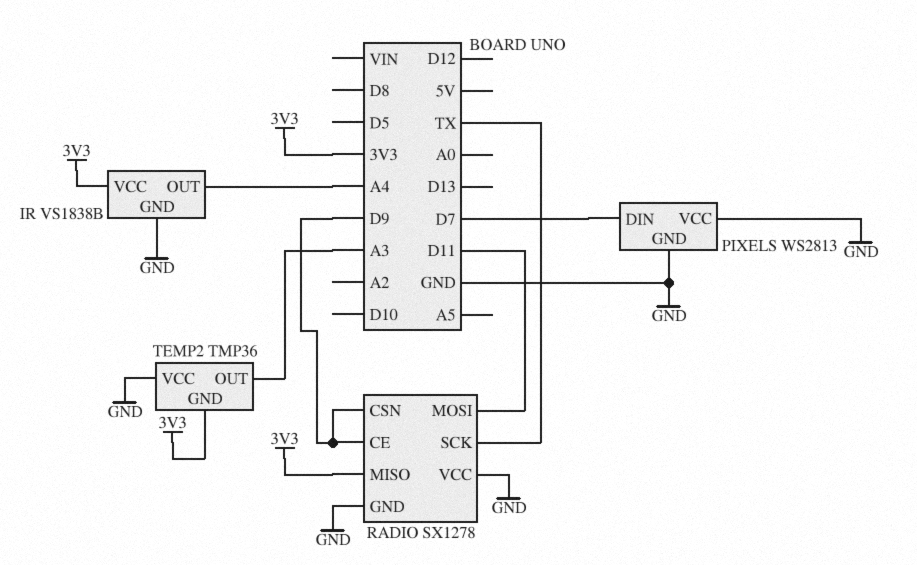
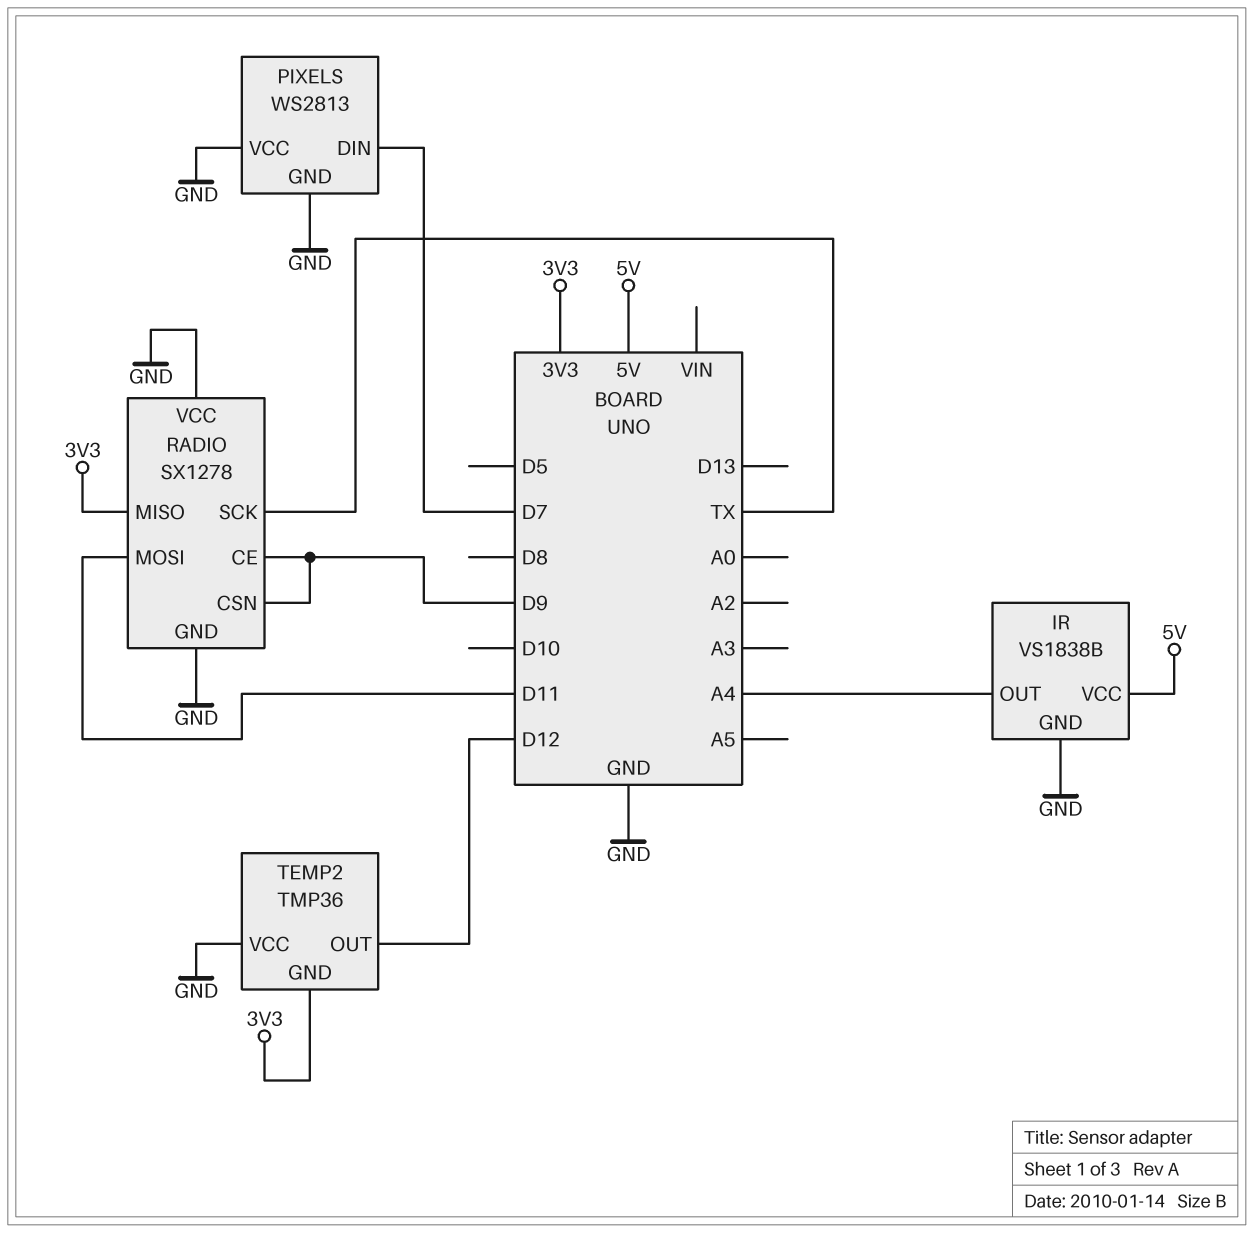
IR pin VCC: 3V3 -> 5V
TEMP2 pin OUT: A3 -> D12

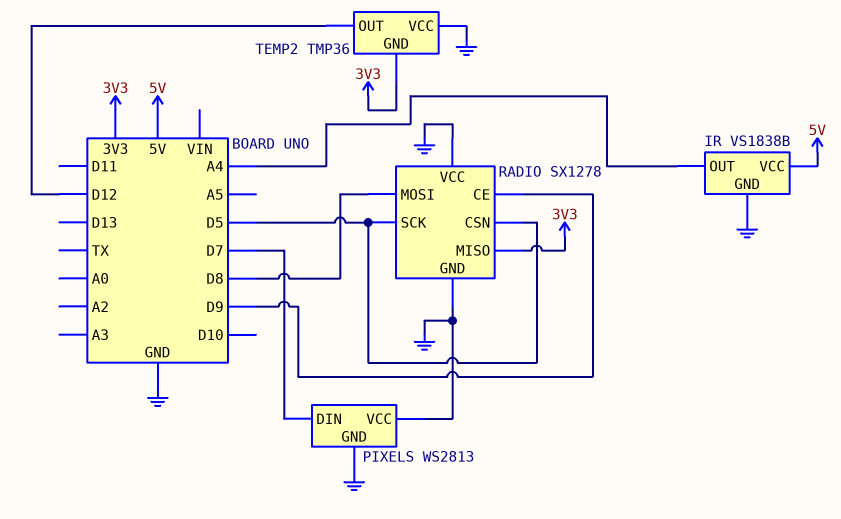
RADIO pin CSN: D9 -> D5
RADIO pin MOSI: D11 -> D8
RADIO pin SCK: TX -> D5

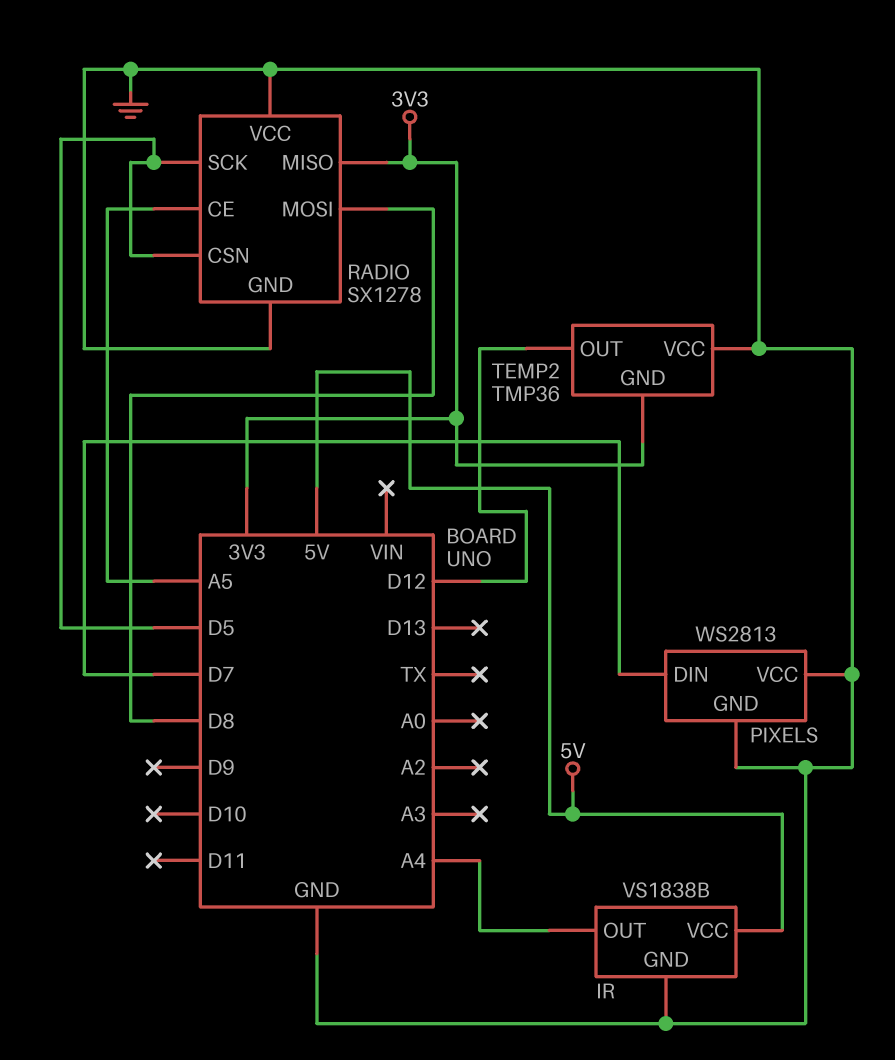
RADIO pin CE: D9 -> A5

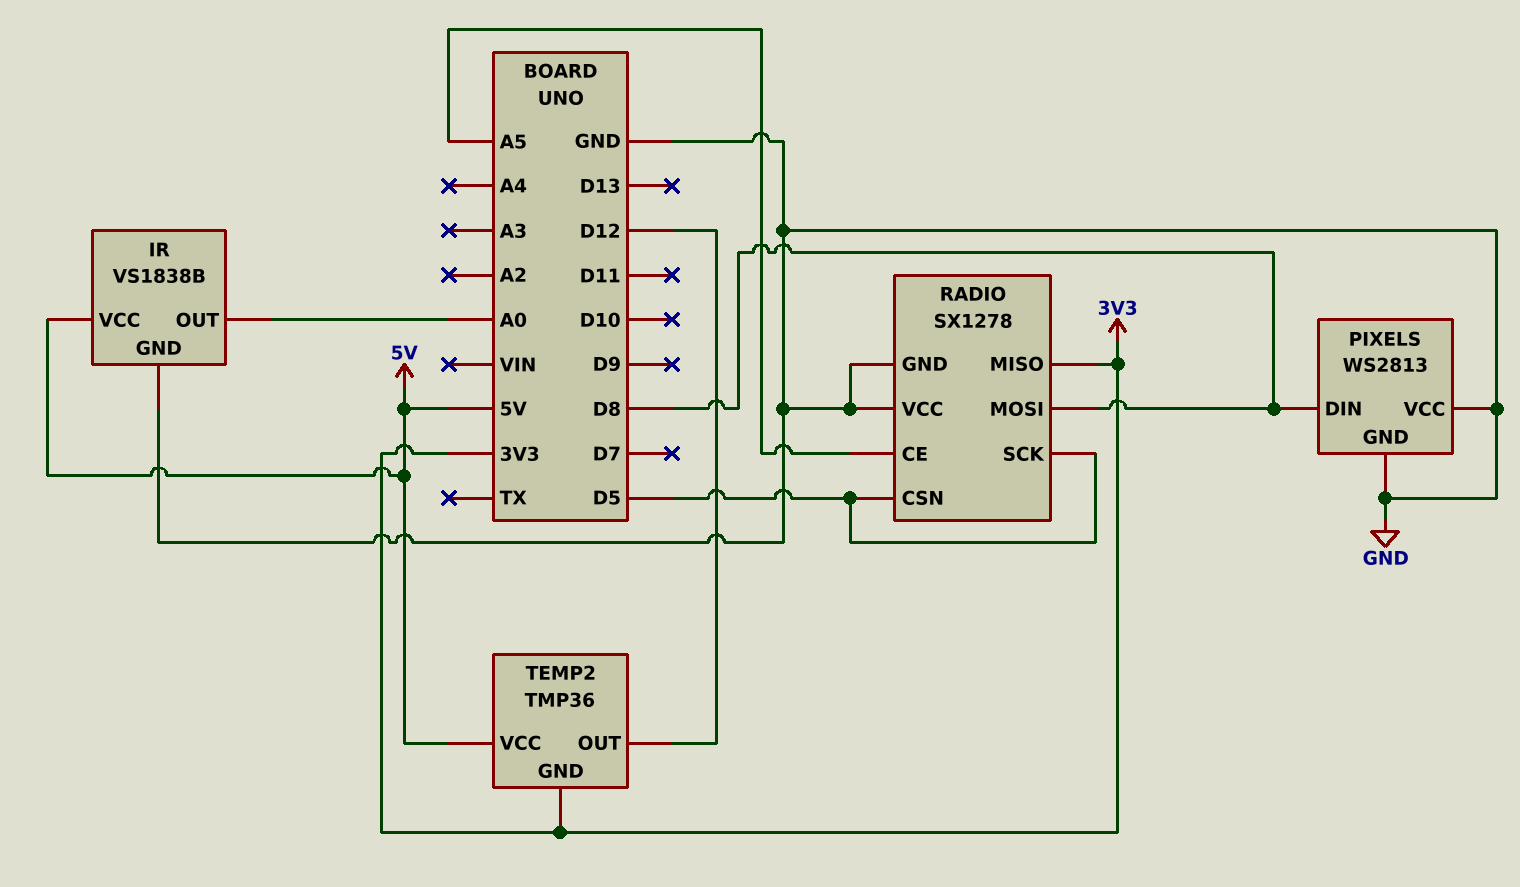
IR pin OUT: A4 -> A0
PIXELS pin DIN: D7 -> D8
TEMP2 pin VCC: GND -> 5V

